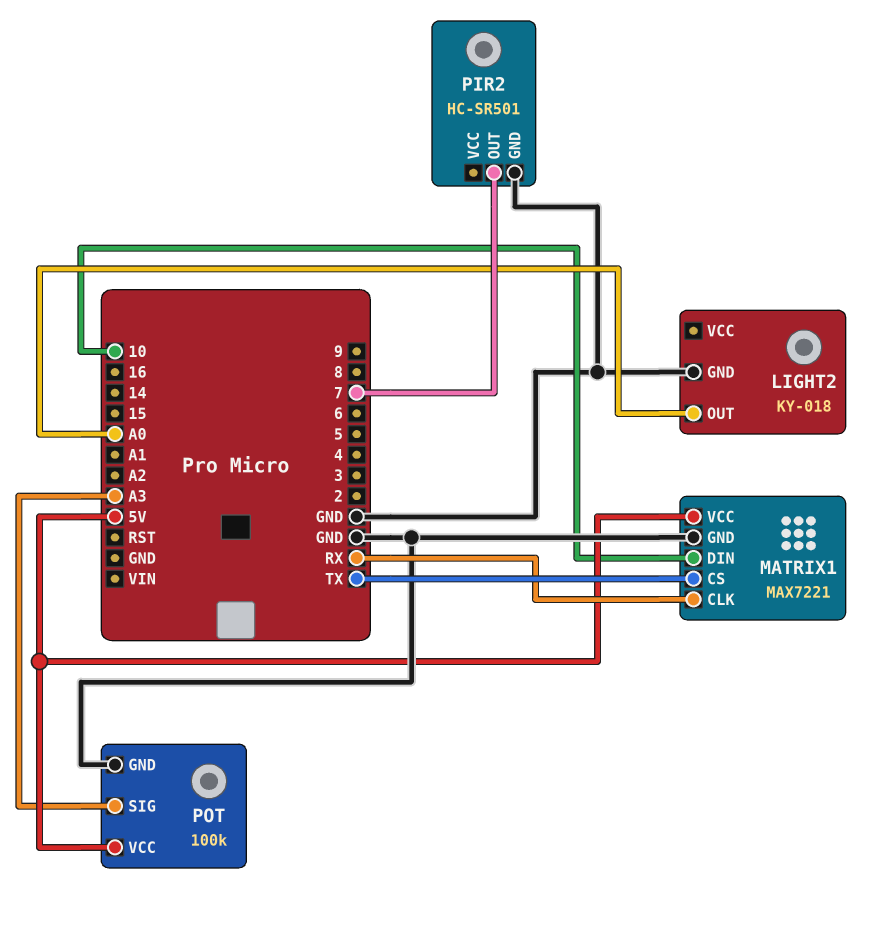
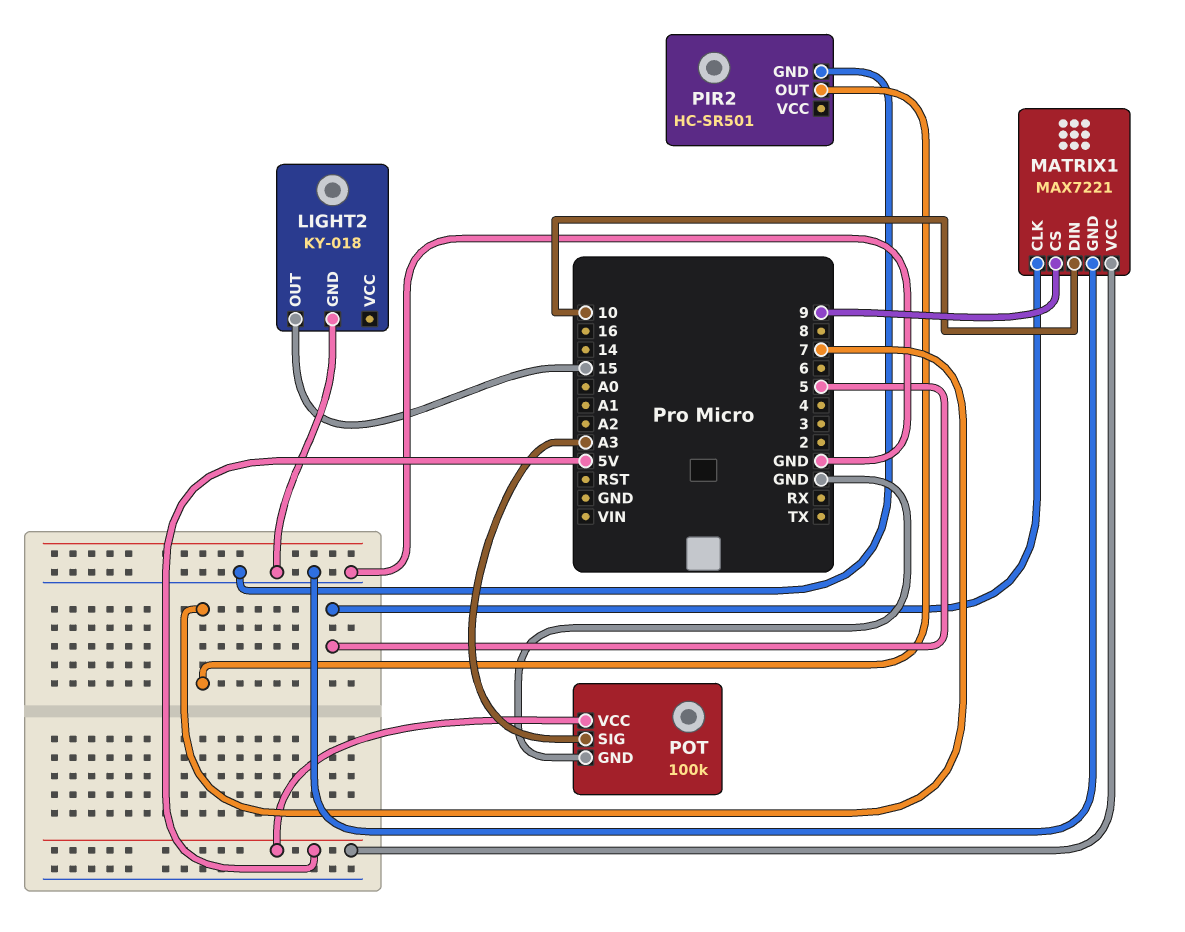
LIGHT2 pin OUT: A0 -> 15
MATRIX1 pin CLK: RX -> 5
MATRIX1 pin CS: TX -> 9

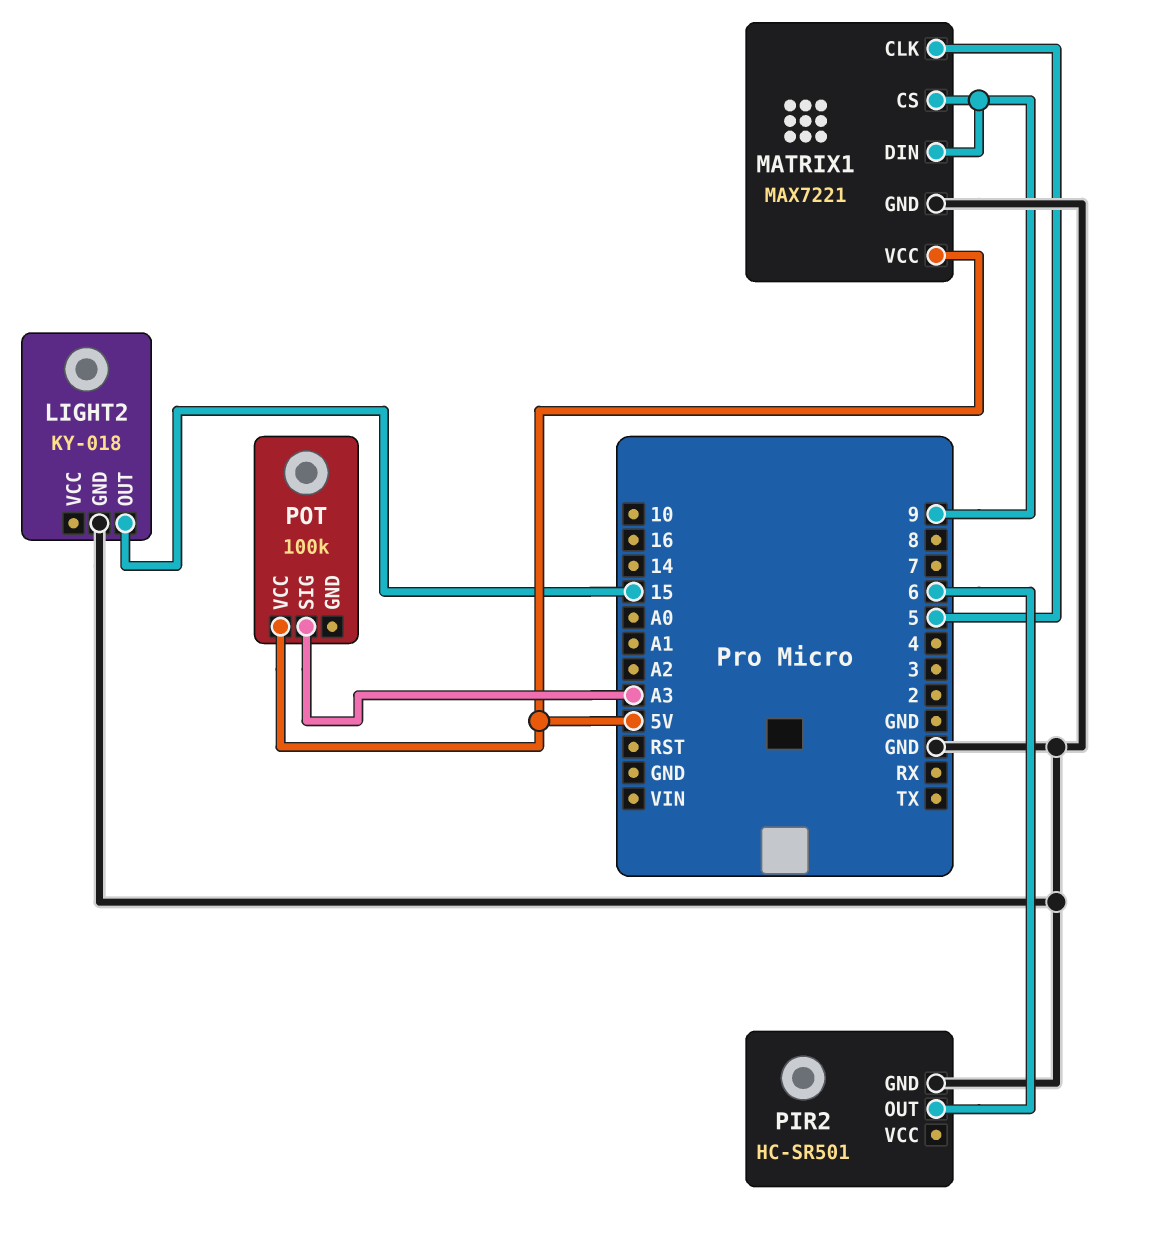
MATRIX1 pin DIN: 10 -> 9
PIR2 pin OUT: 7 -> 6
POT pin GND: GND -> none

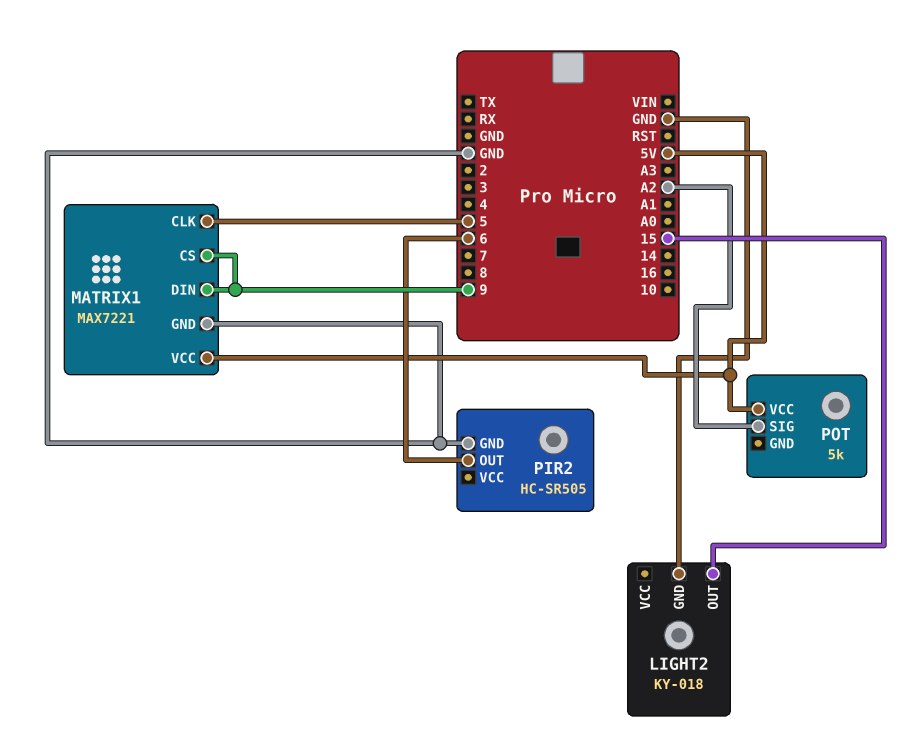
PIR2: HC-SR501 -> HC-SR505
POT: 100k -> 5k
POT pin SIG: A3 -> A2

